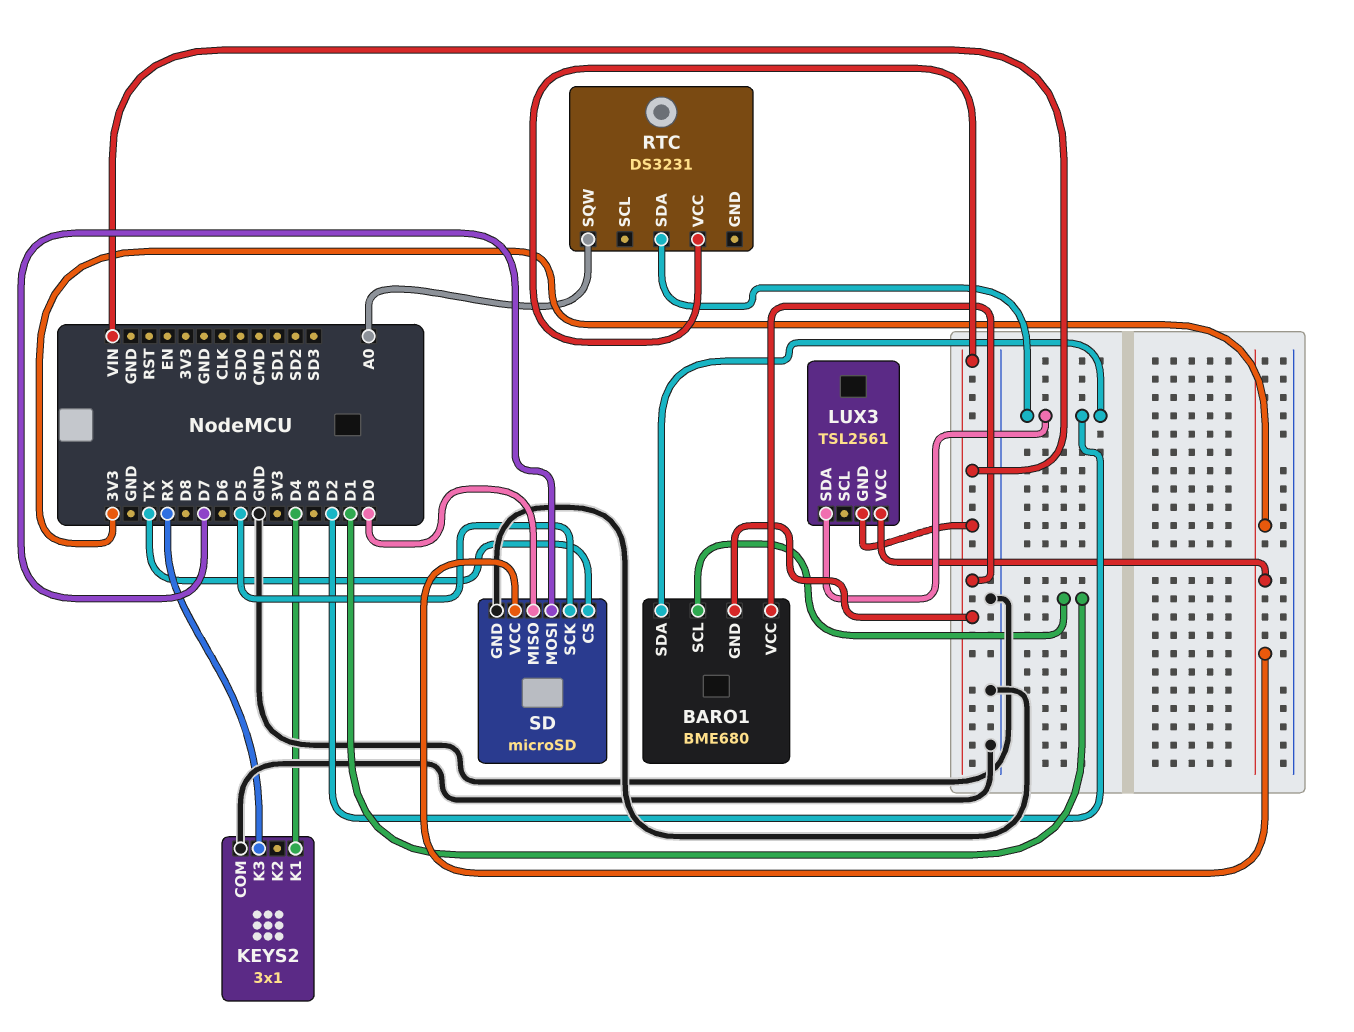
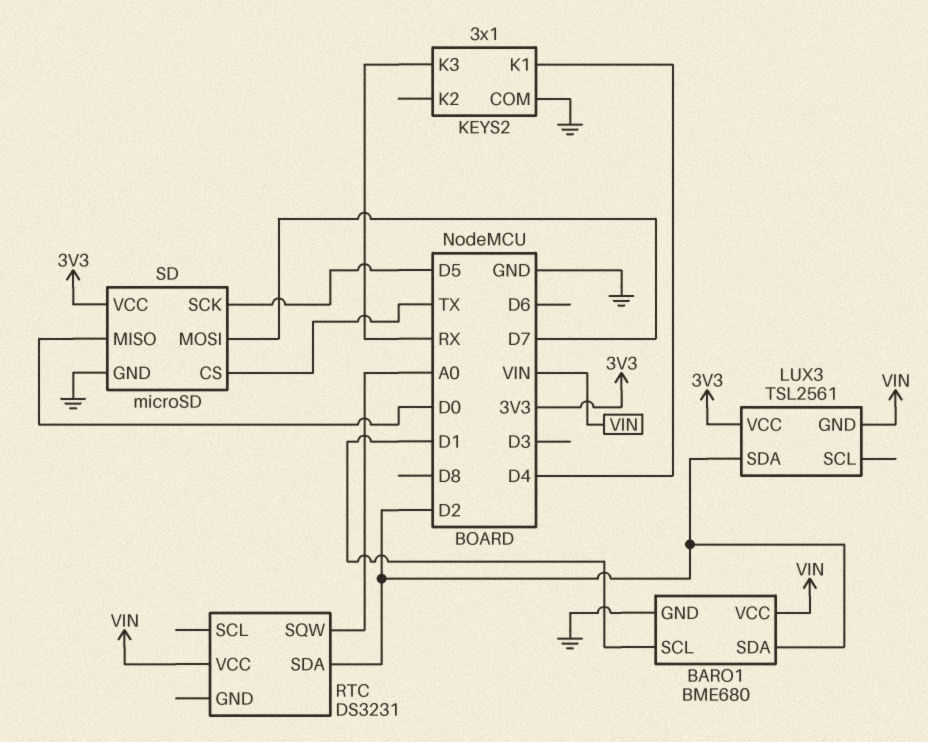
BARO1 pin GND: VIN -> GND

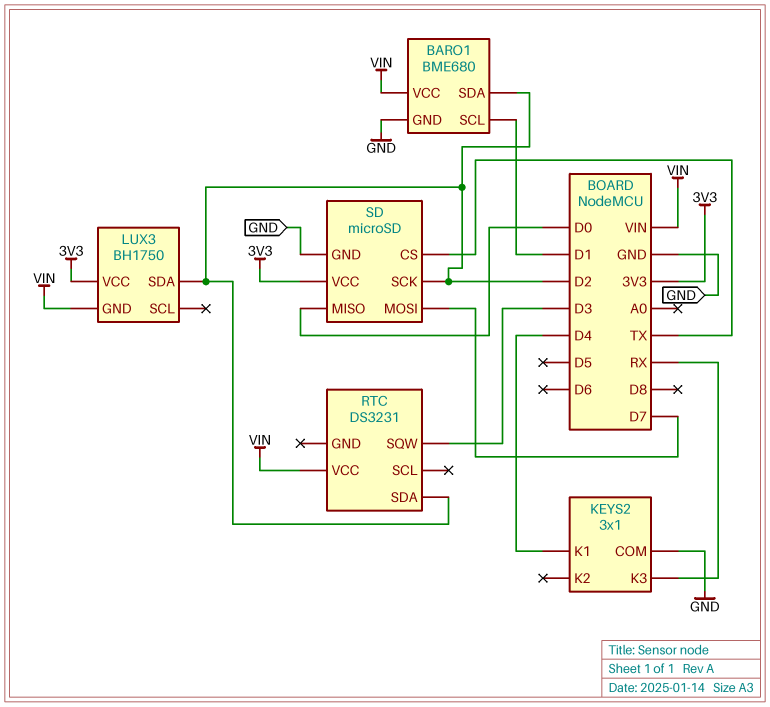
LUX3: TSL2561 -> BH1750
RTC pin SQW: A0 -> D3
SD pin SCK: D5 -> D2

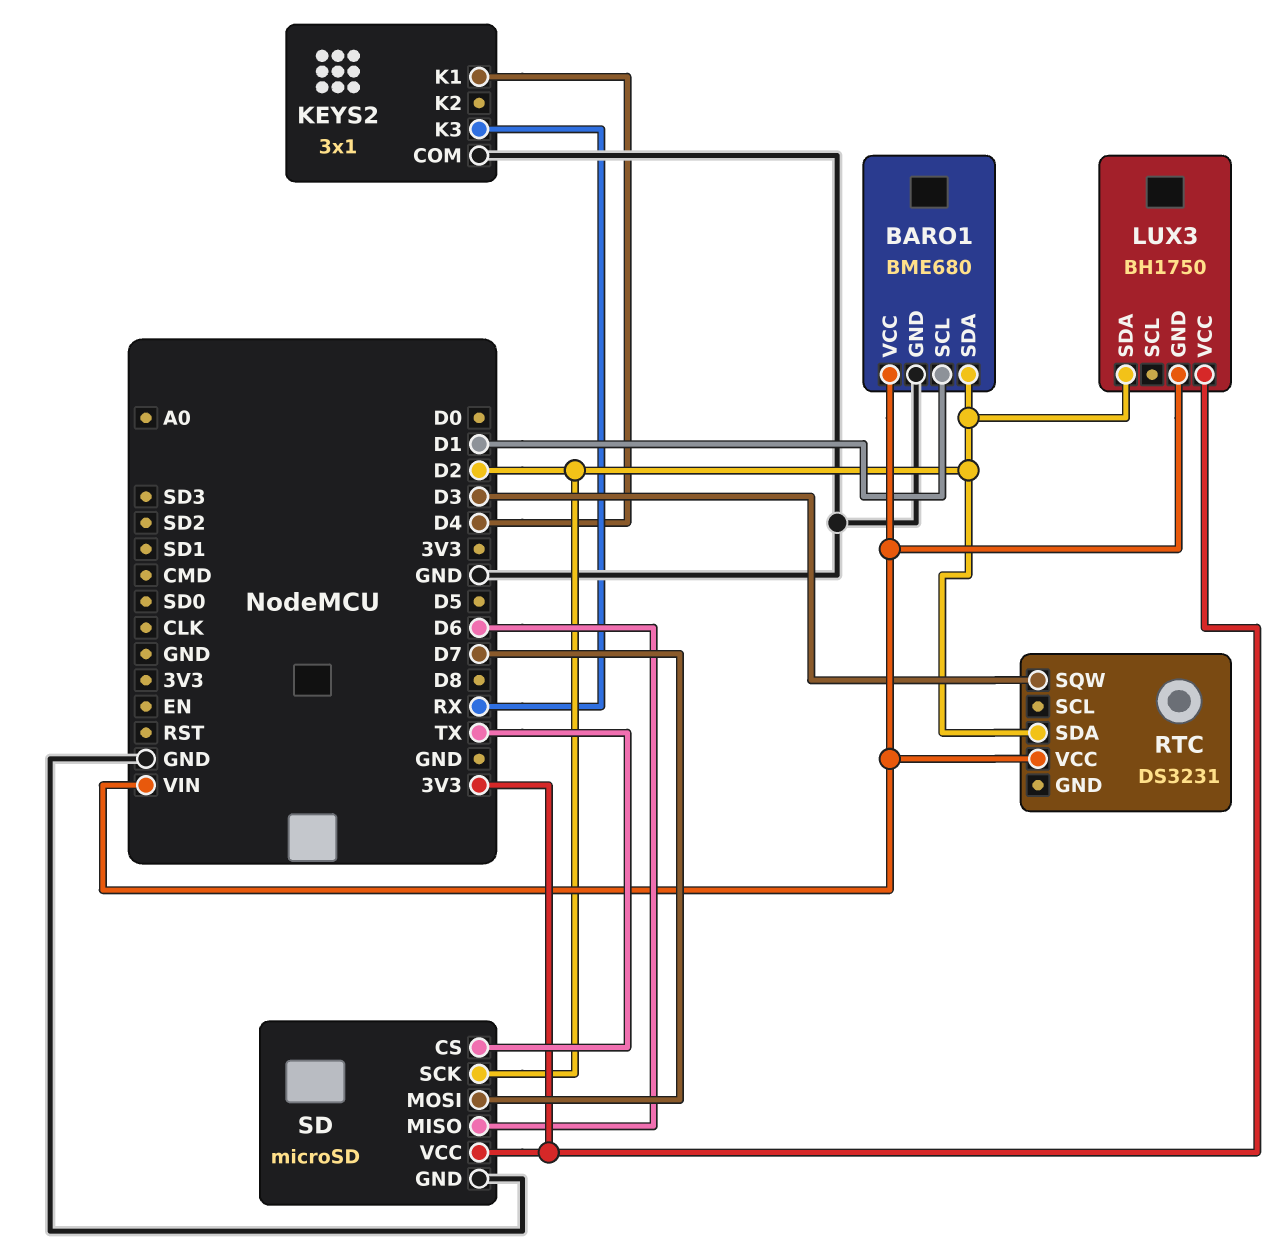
SD pin MISO: D0 -> D6

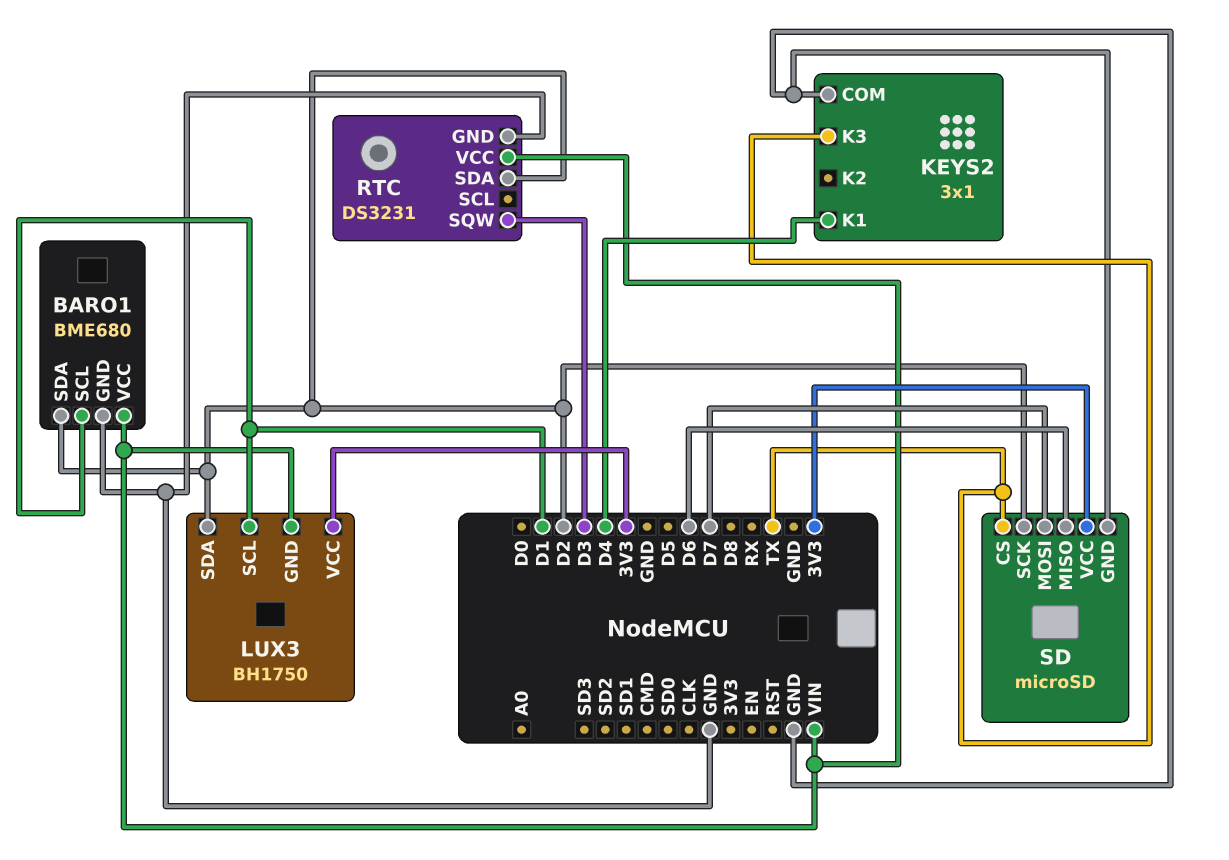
KEYS2 pin K3: RX -> TX
LUX3 pin SCL: none -> D1
RTC pin GND: none -> GND

